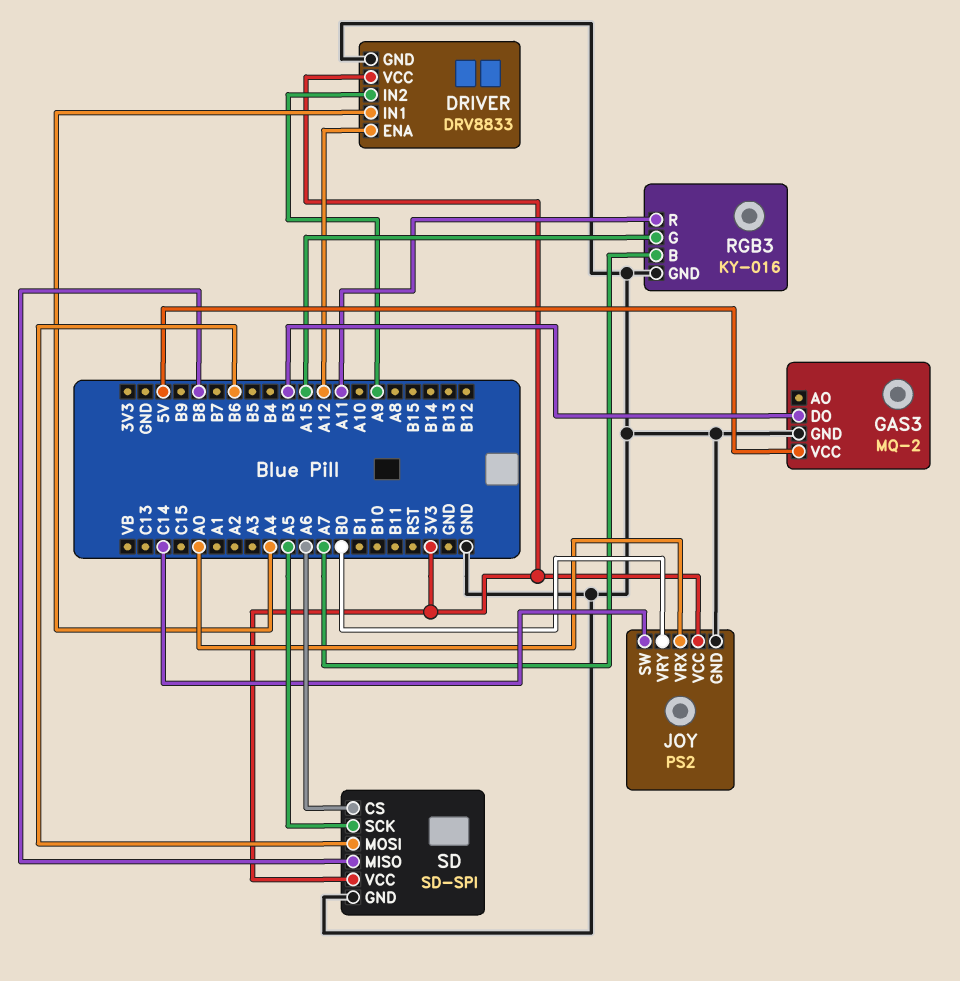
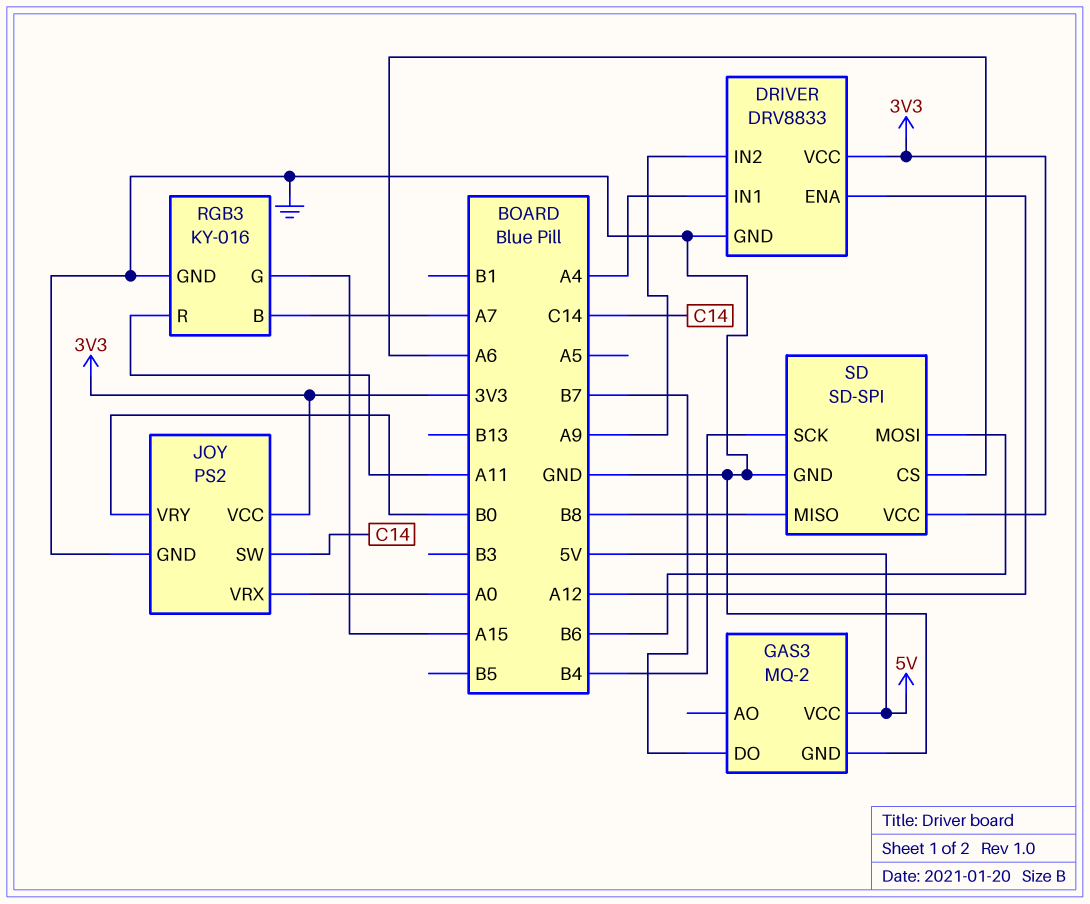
GAS3 pin DO: B3 -> B7
SD pin SCK: A5 -> B4

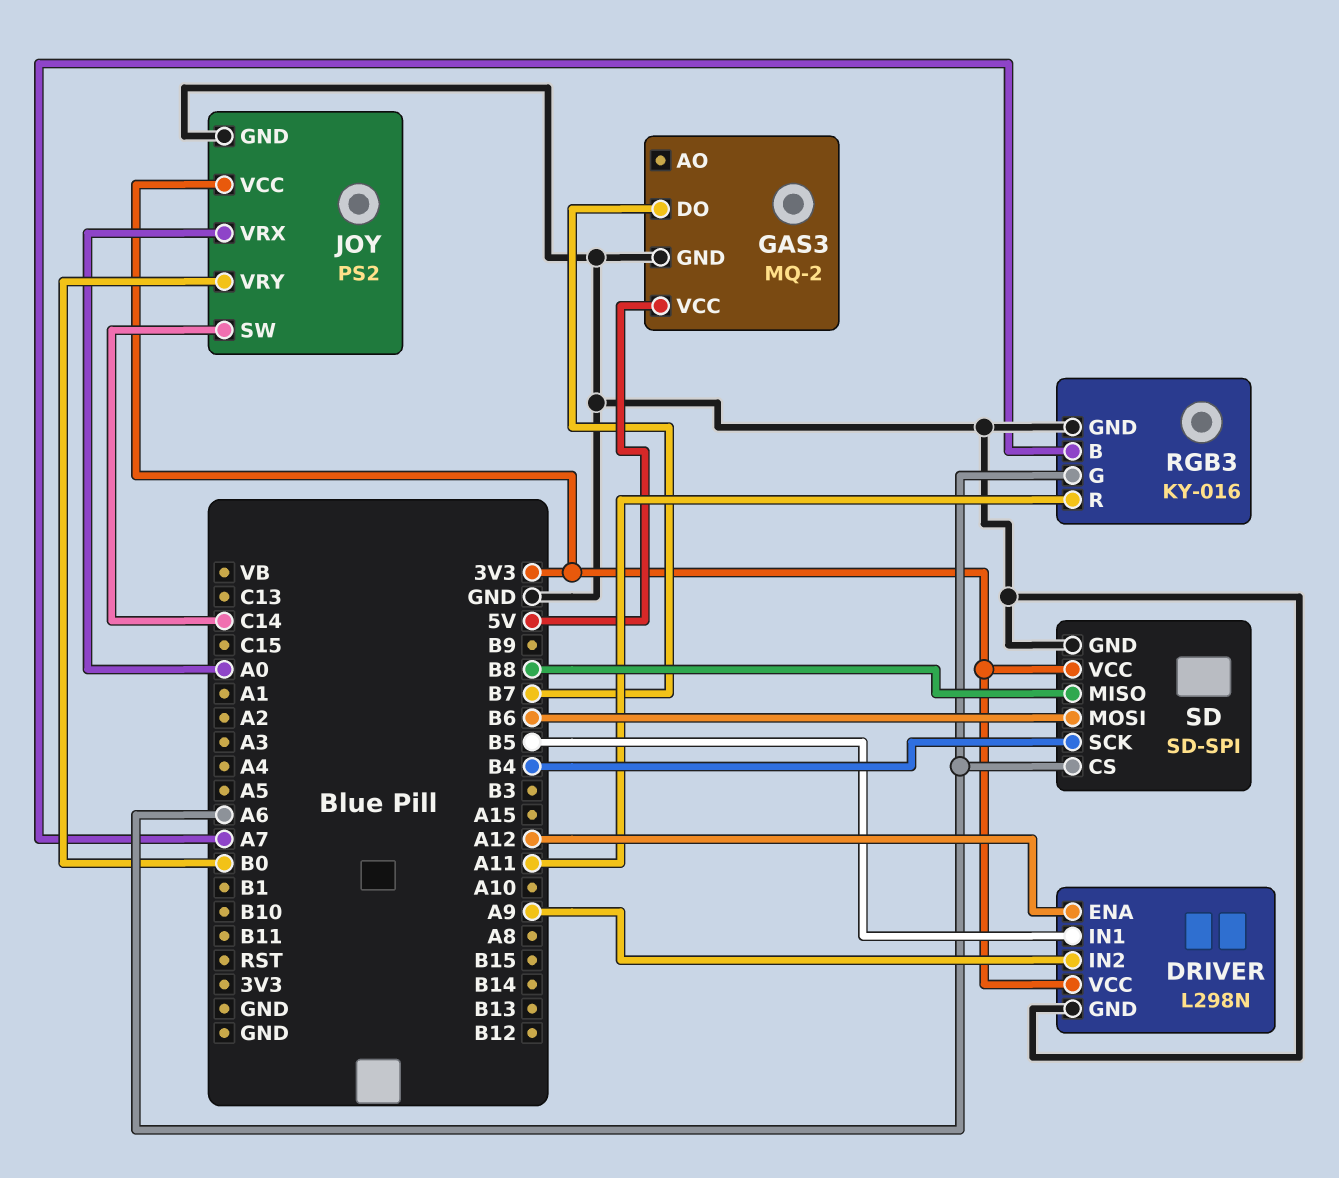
DRIVER: DRV8833 -> L298N
DRIVER pin IN1: A4 -> B5
RGB3 pin G: A15 -> A6

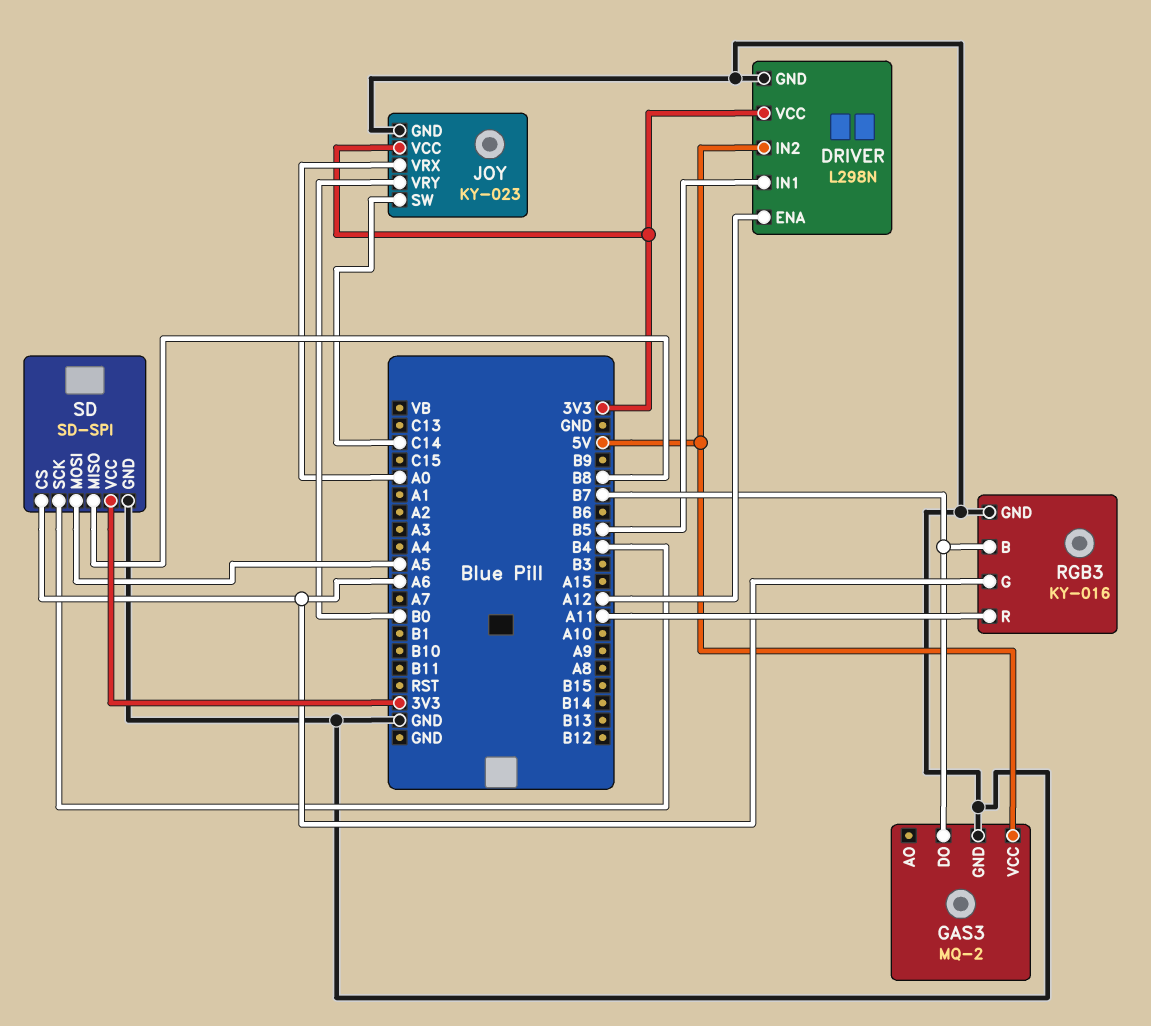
DRIVER pin IN2: A9 -> 5V
JOY: PS2 -> KY-023
RGB3 pin B: A7 -> B7
SD pin MOSI: B6 -> A5

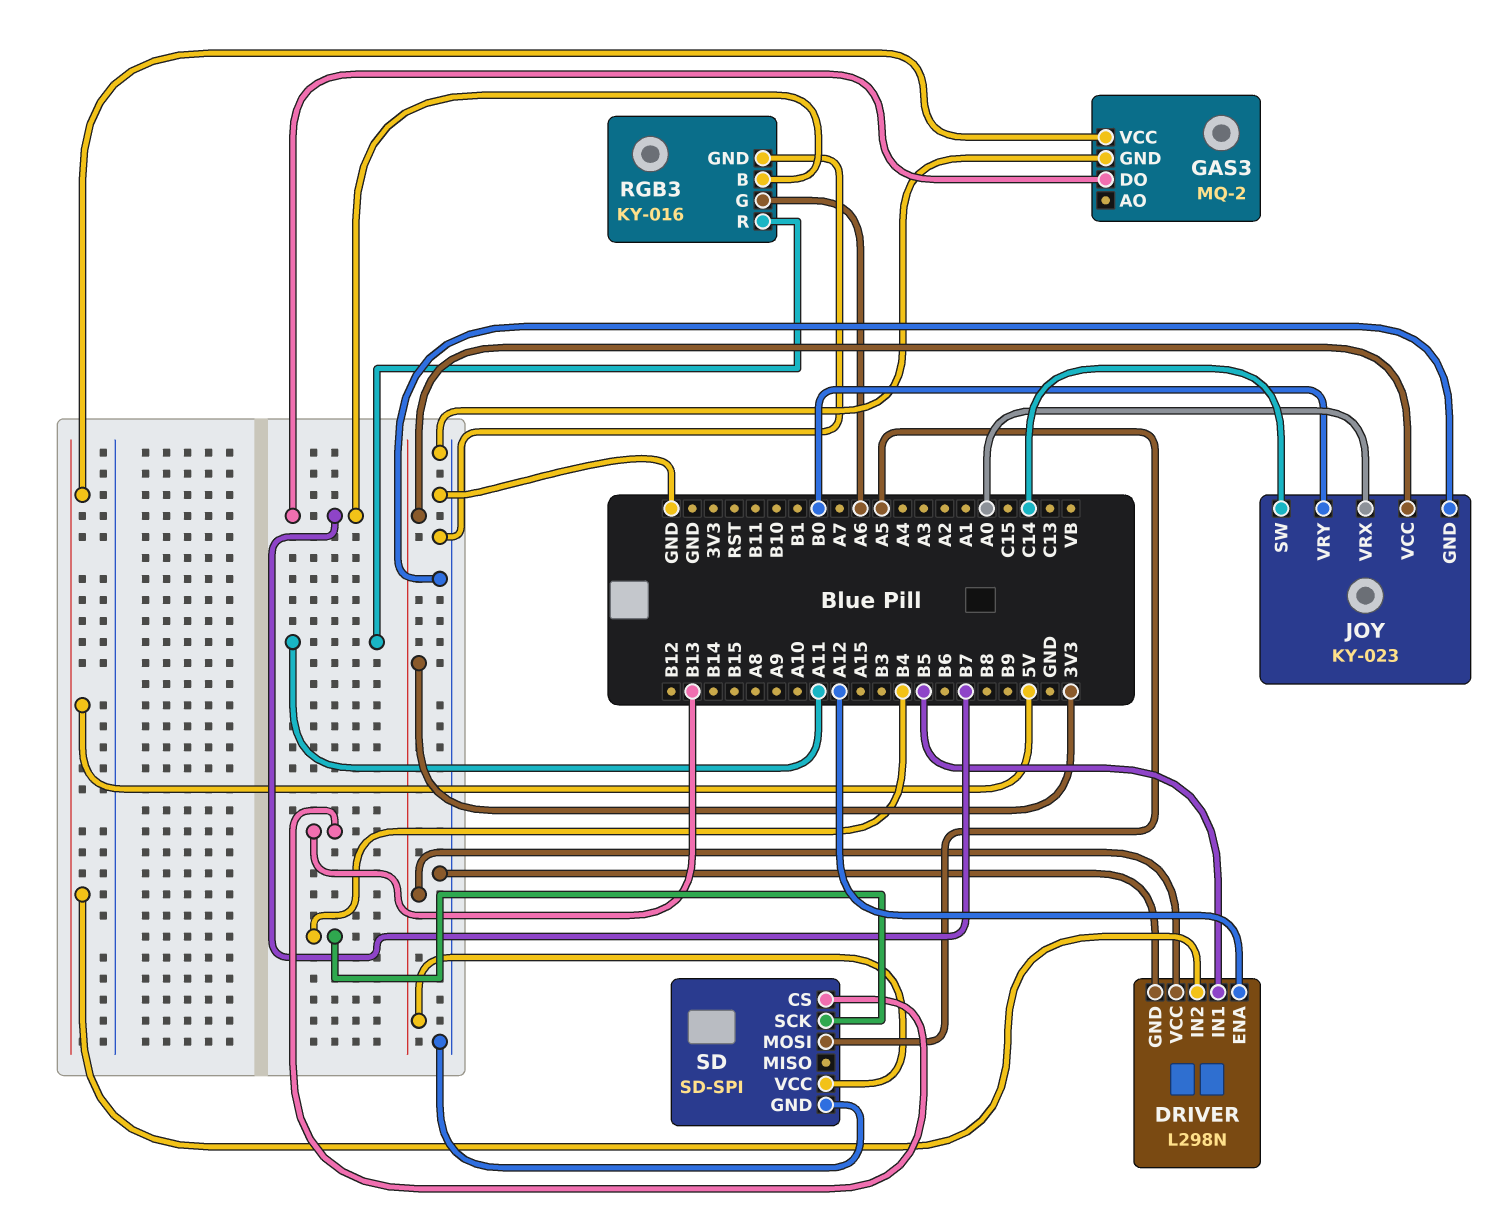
SD pin CS: A6 -> B13
SD pin MISO: B8 -> none

